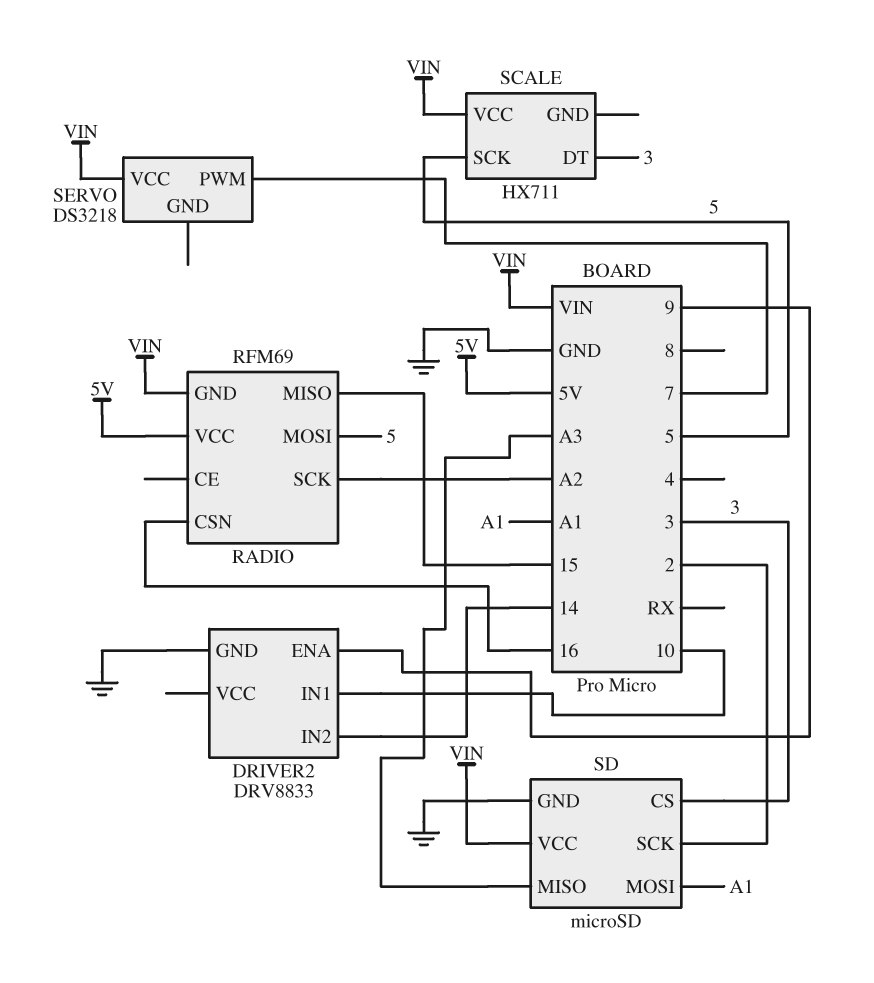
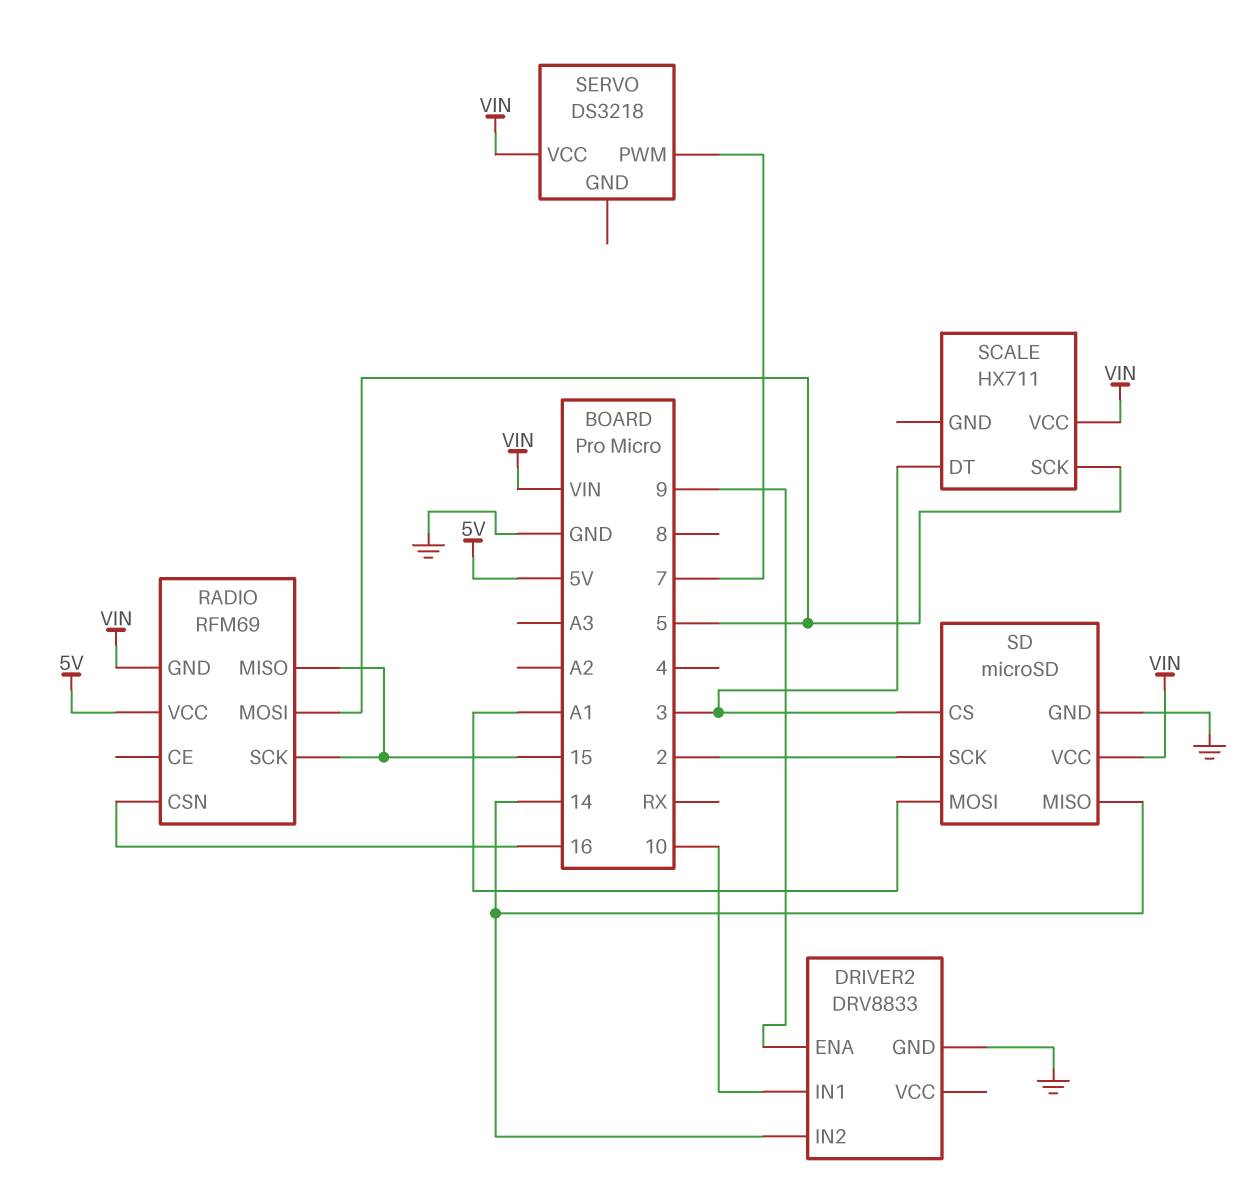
RADIO pin SCK: A2 -> 15
SD pin MISO: A3 -> 14

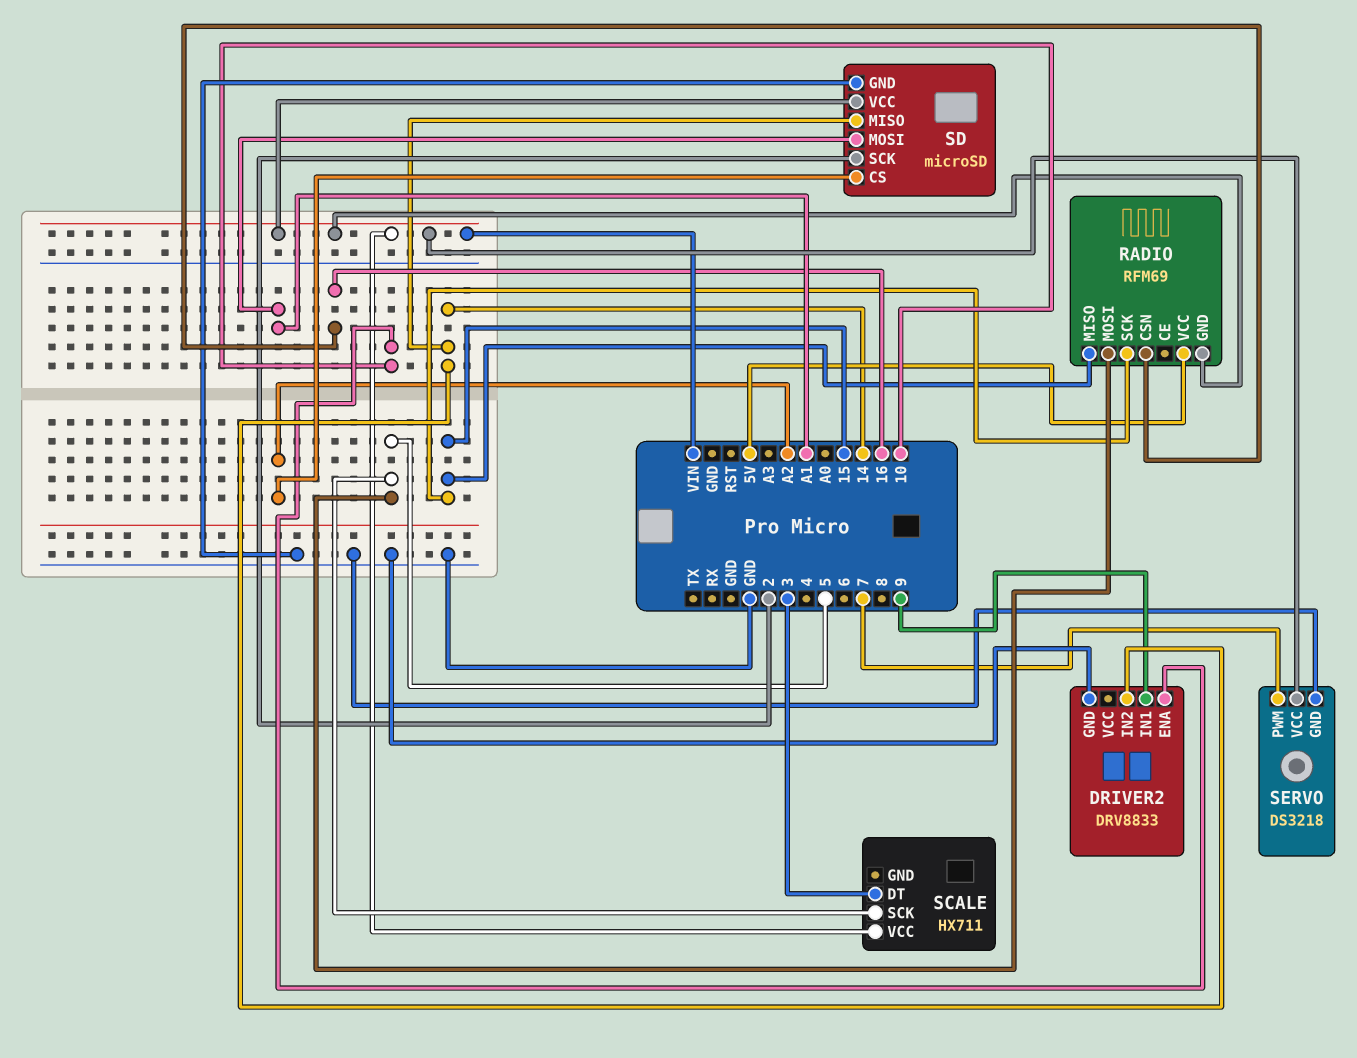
DRIVER2 pin ENA: 9 -> 10
DRIVER2 pin IN1: 10 -> 9
SD pin CS: 3 -> A2
SERVO pin GND: none -> GND

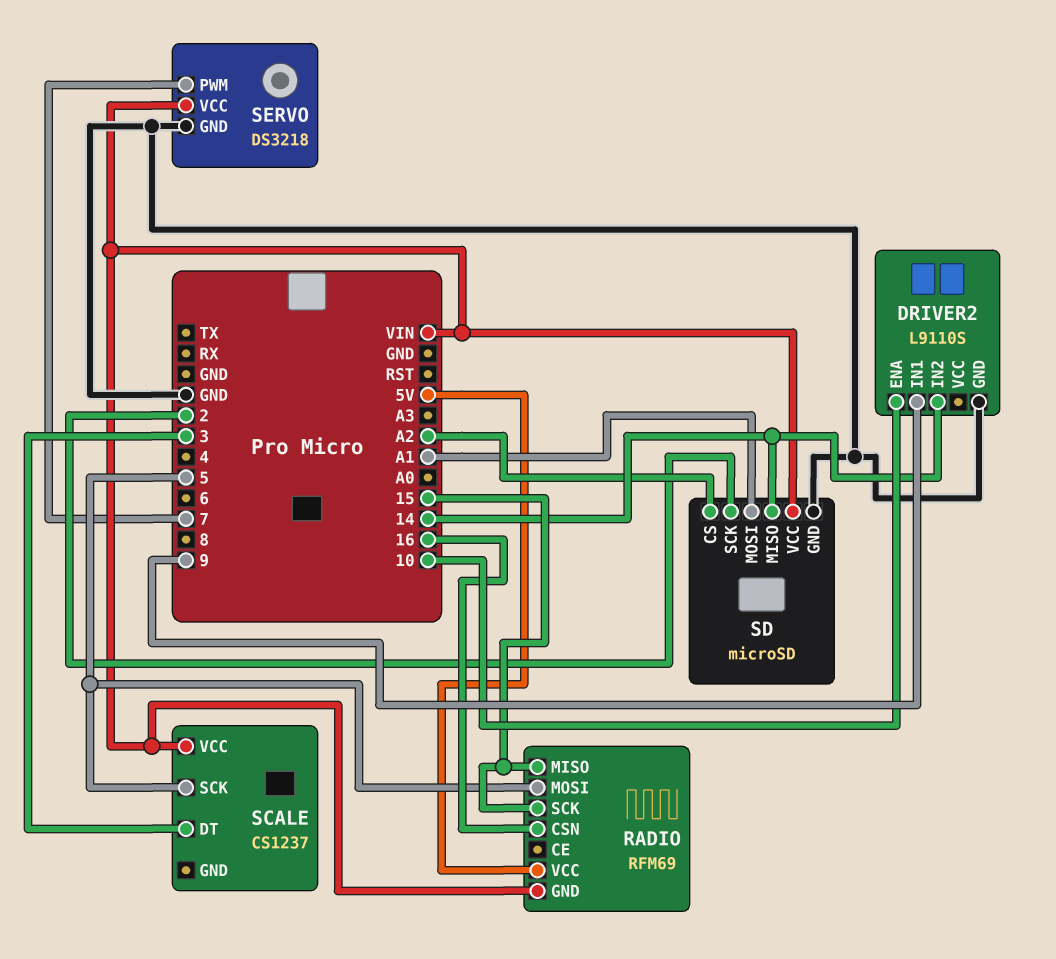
DRIVER2: DRV8833 -> L9110S
SCALE: HX711 -> CS1237

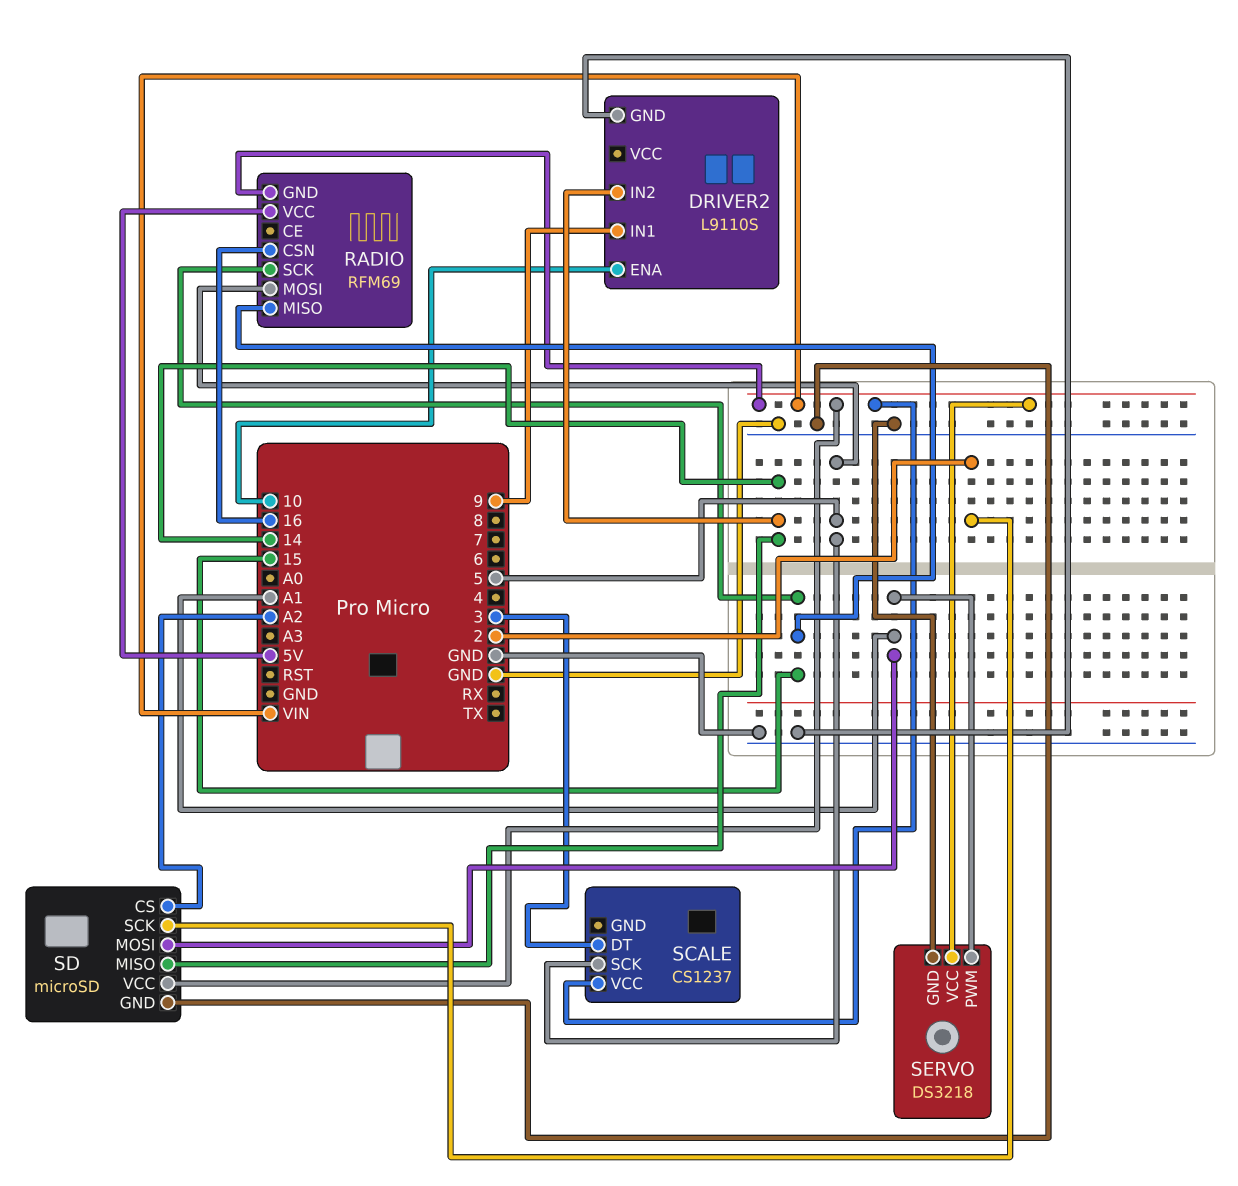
SERVO pin PWM: 7 -> A1

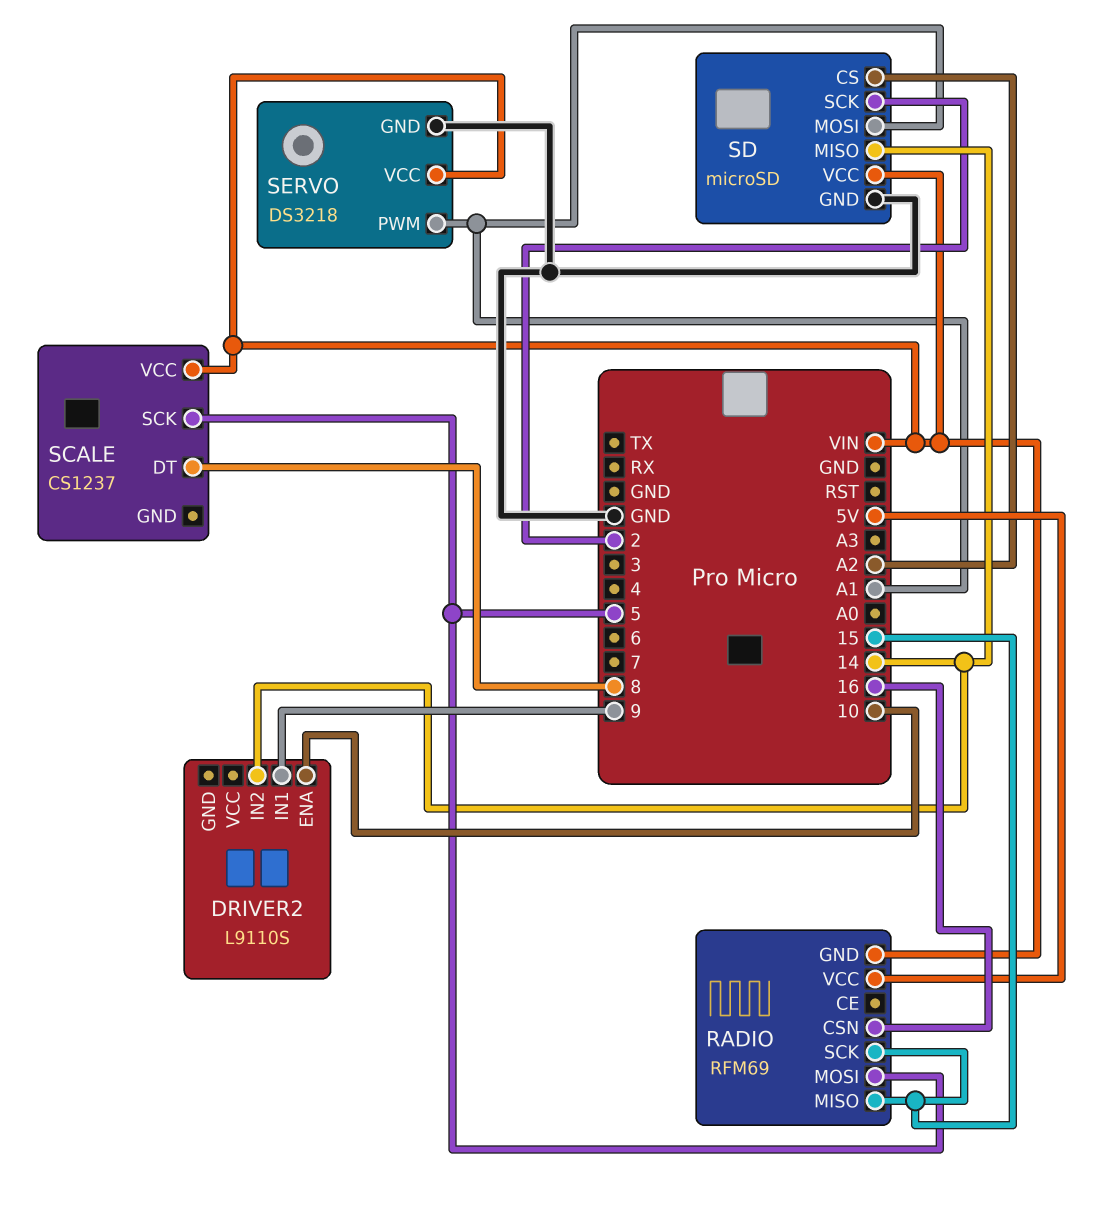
DRIVER2 pin GND: GND -> none
SCALE pin DT: 3 -> 8

